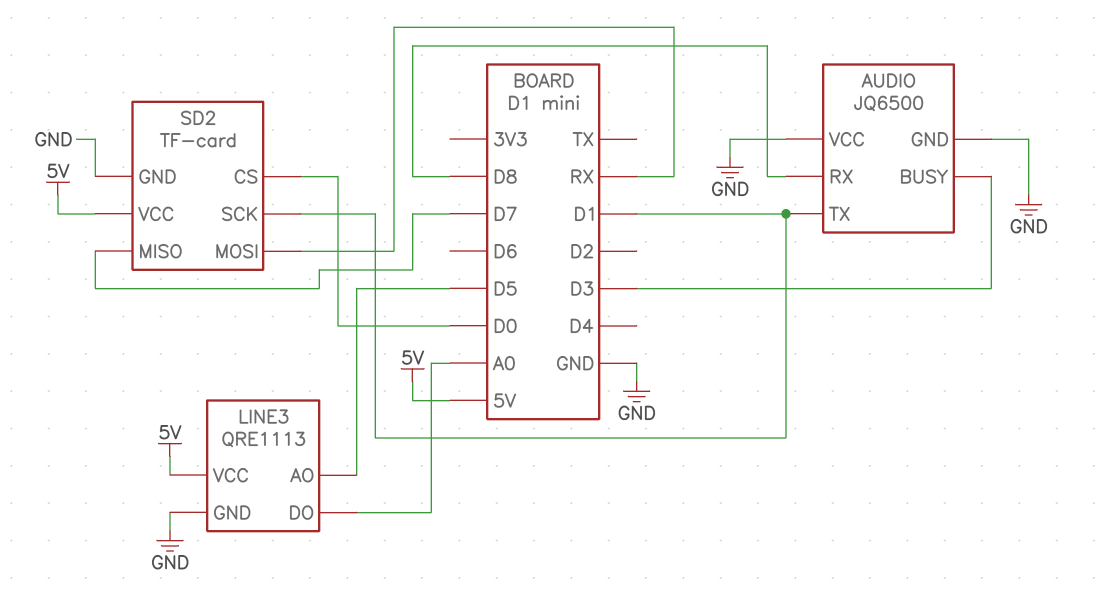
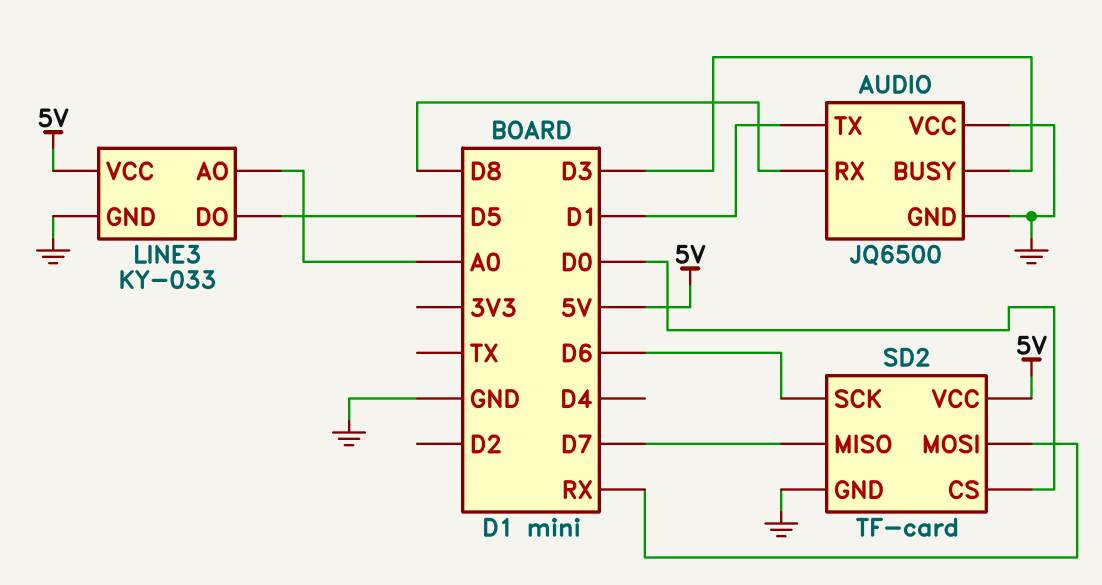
LINE3: QRE1113 -> KY-033
LINE3 pin AO: D5 -> A0
LINE3 pin DO: A0 -> D5
SD2 pin SCK: D1 -> D6

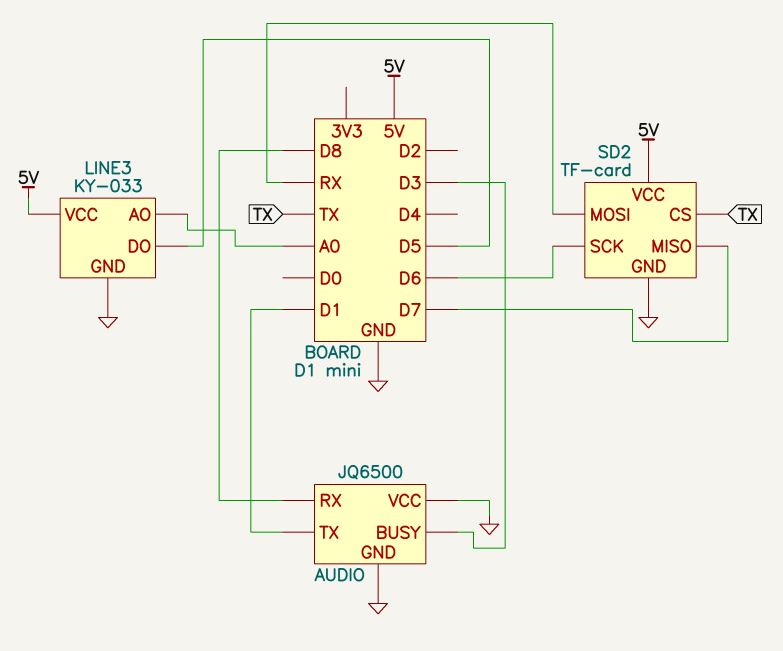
SD2 pin CS: D0 -> TX

